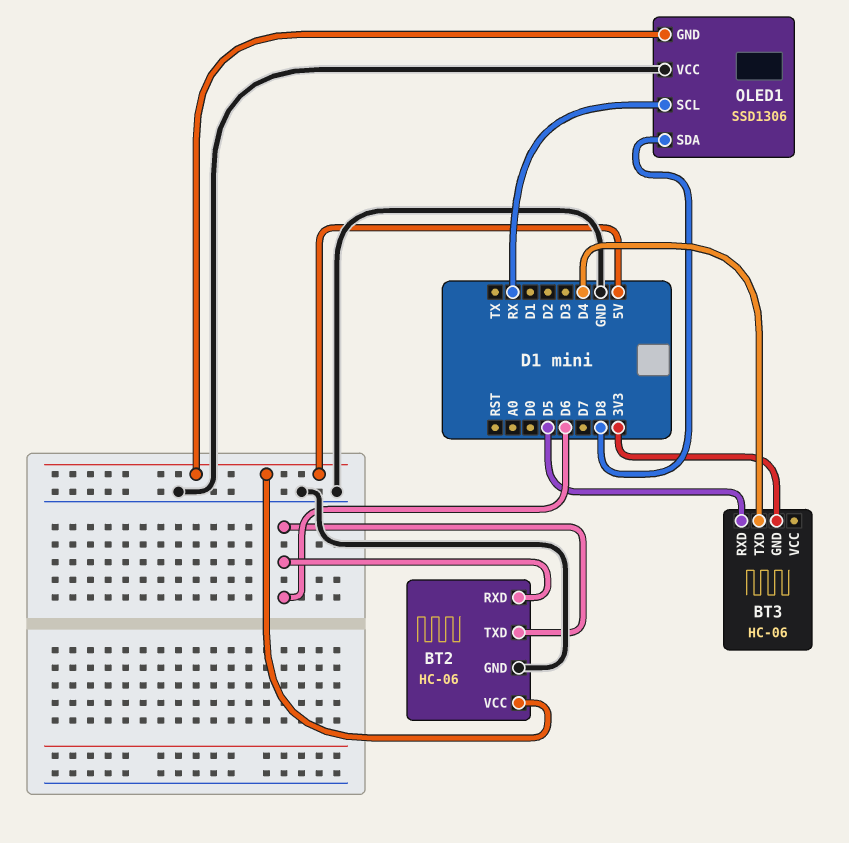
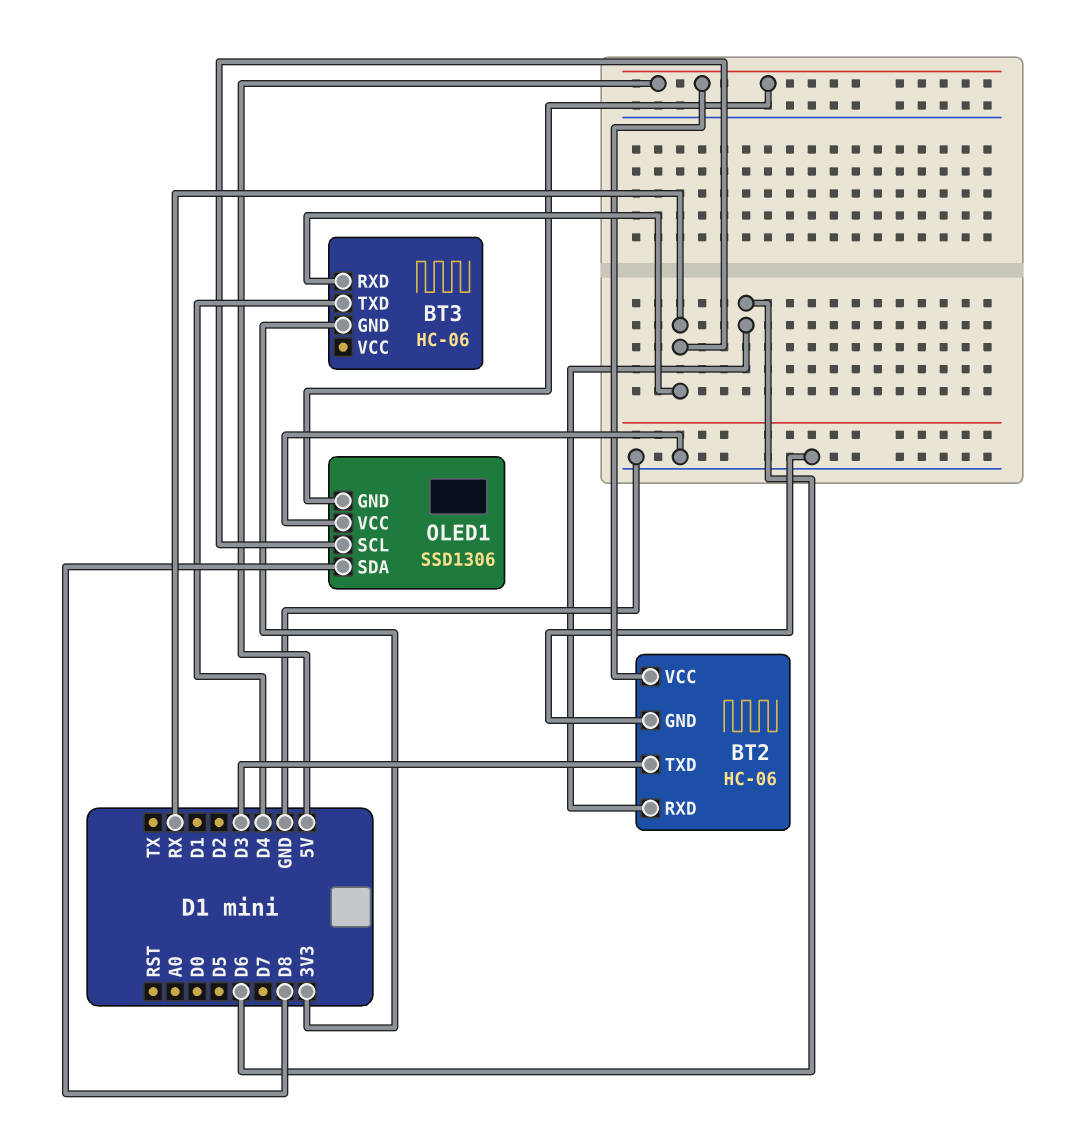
BT2 pin TXD: D6 -> D3
BT3 pin RXD: D5 -> RX

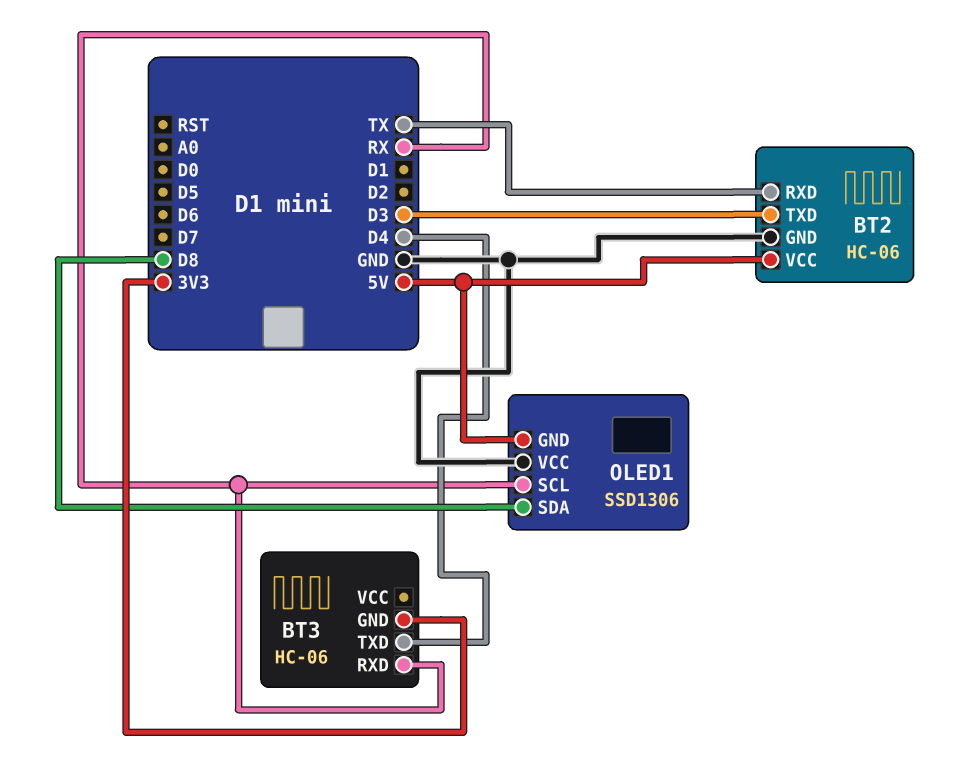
BT2 pin RXD: D6 -> TX

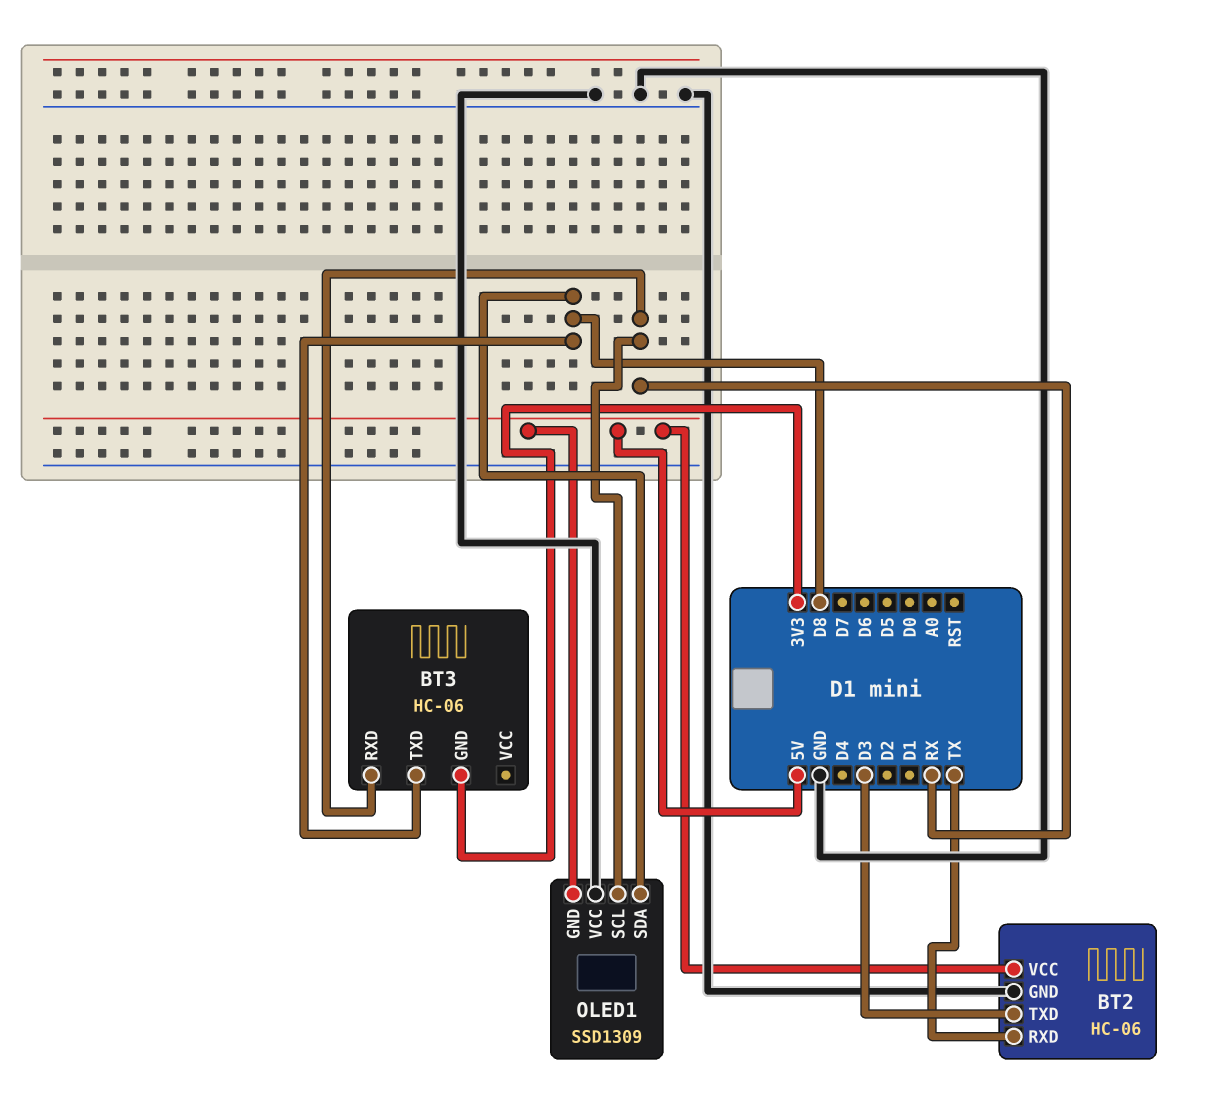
BT3 pin TXD: D4 -> D8
OLED1: SSD1306 -> SSD1309

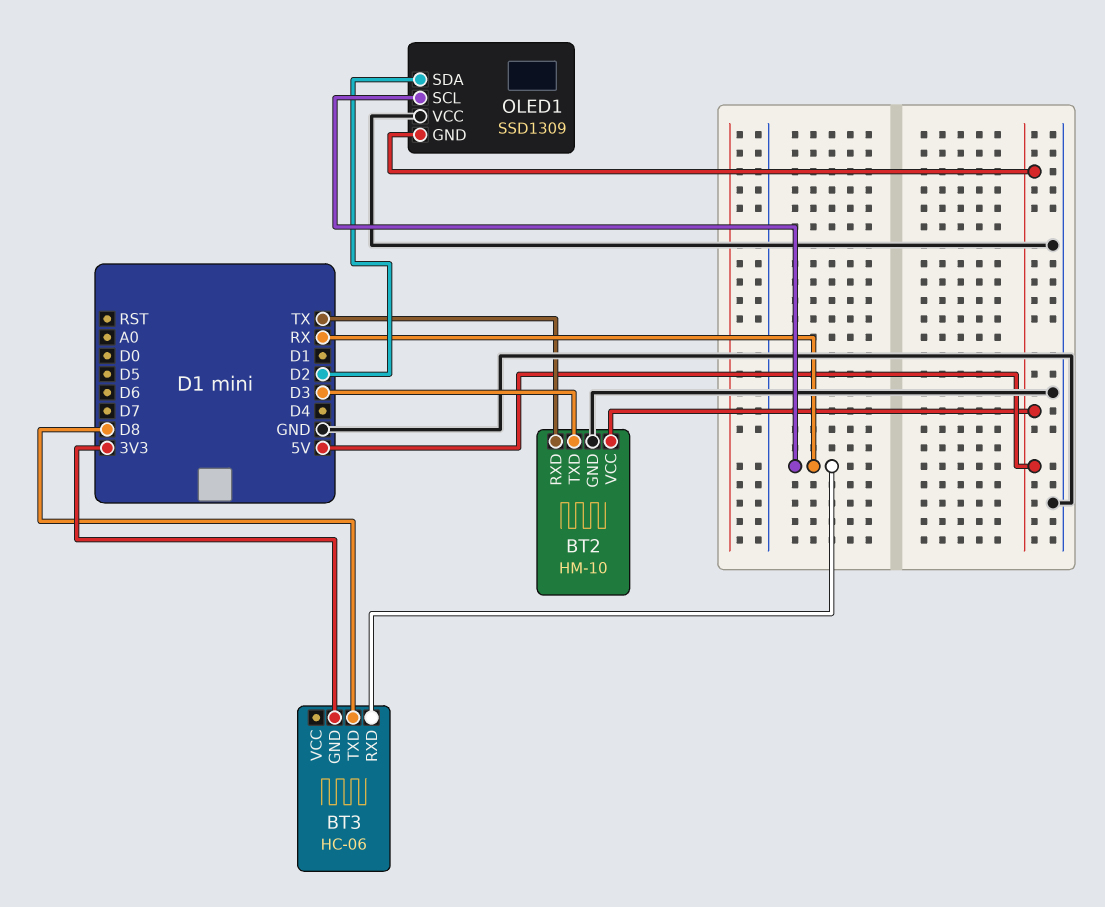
BT2: HC-06 -> HM-10
OLED1 pin SDA: D8 -> D2

